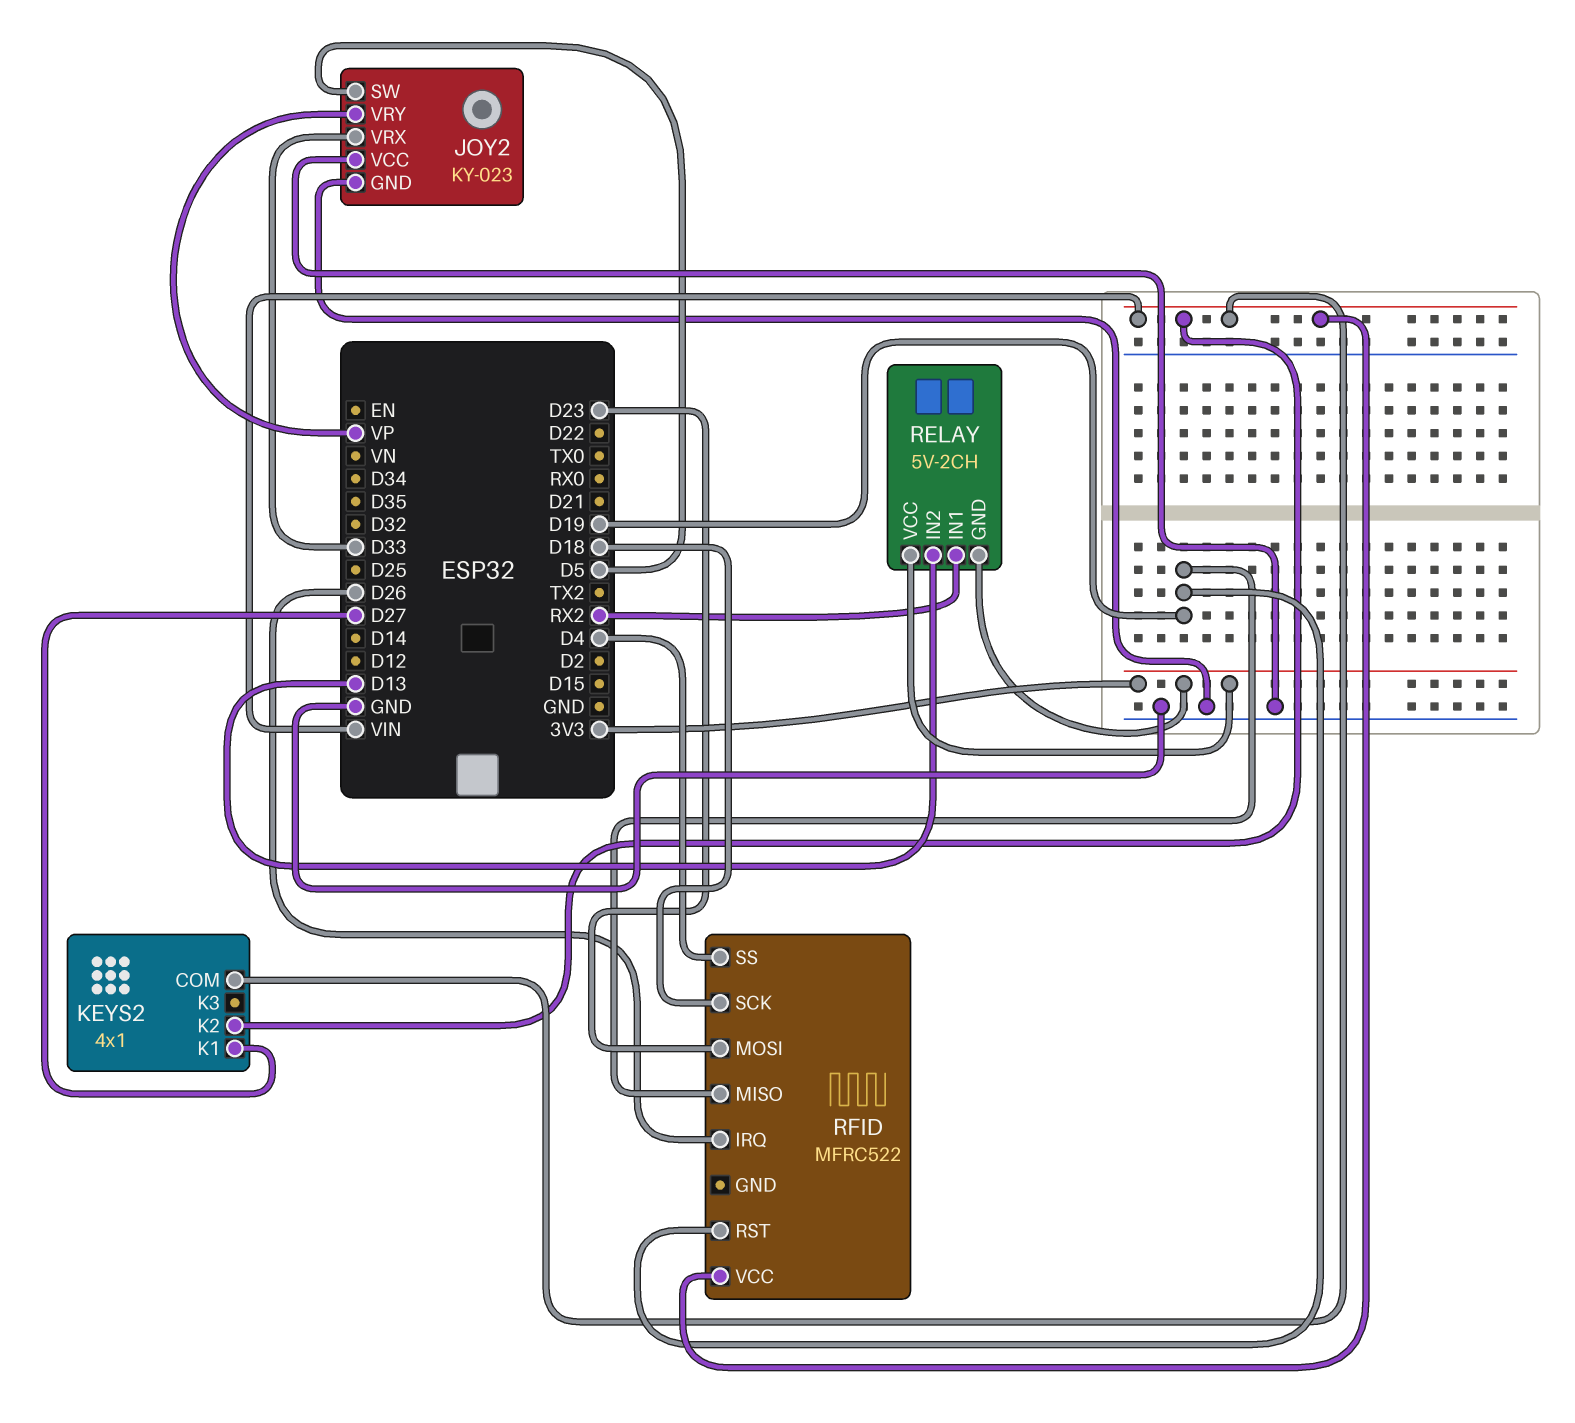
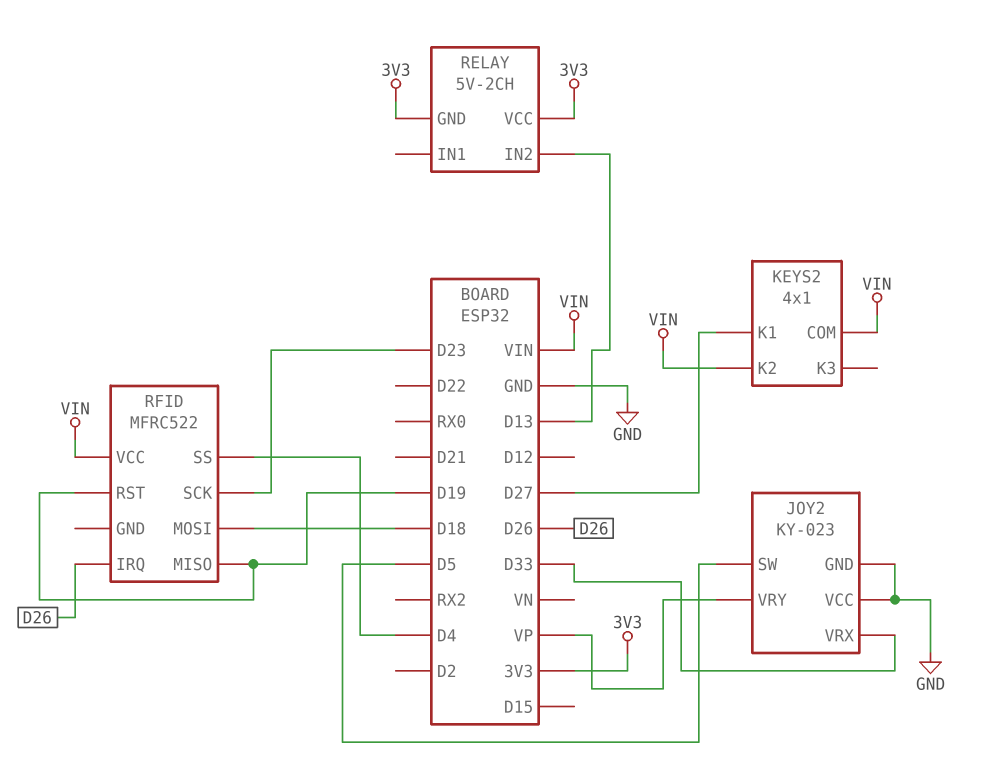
RELAY pin IN1: RX2 -> none
RFID pin MOSI: D23 -> D18
RFID pin SCK: D18 -> D23

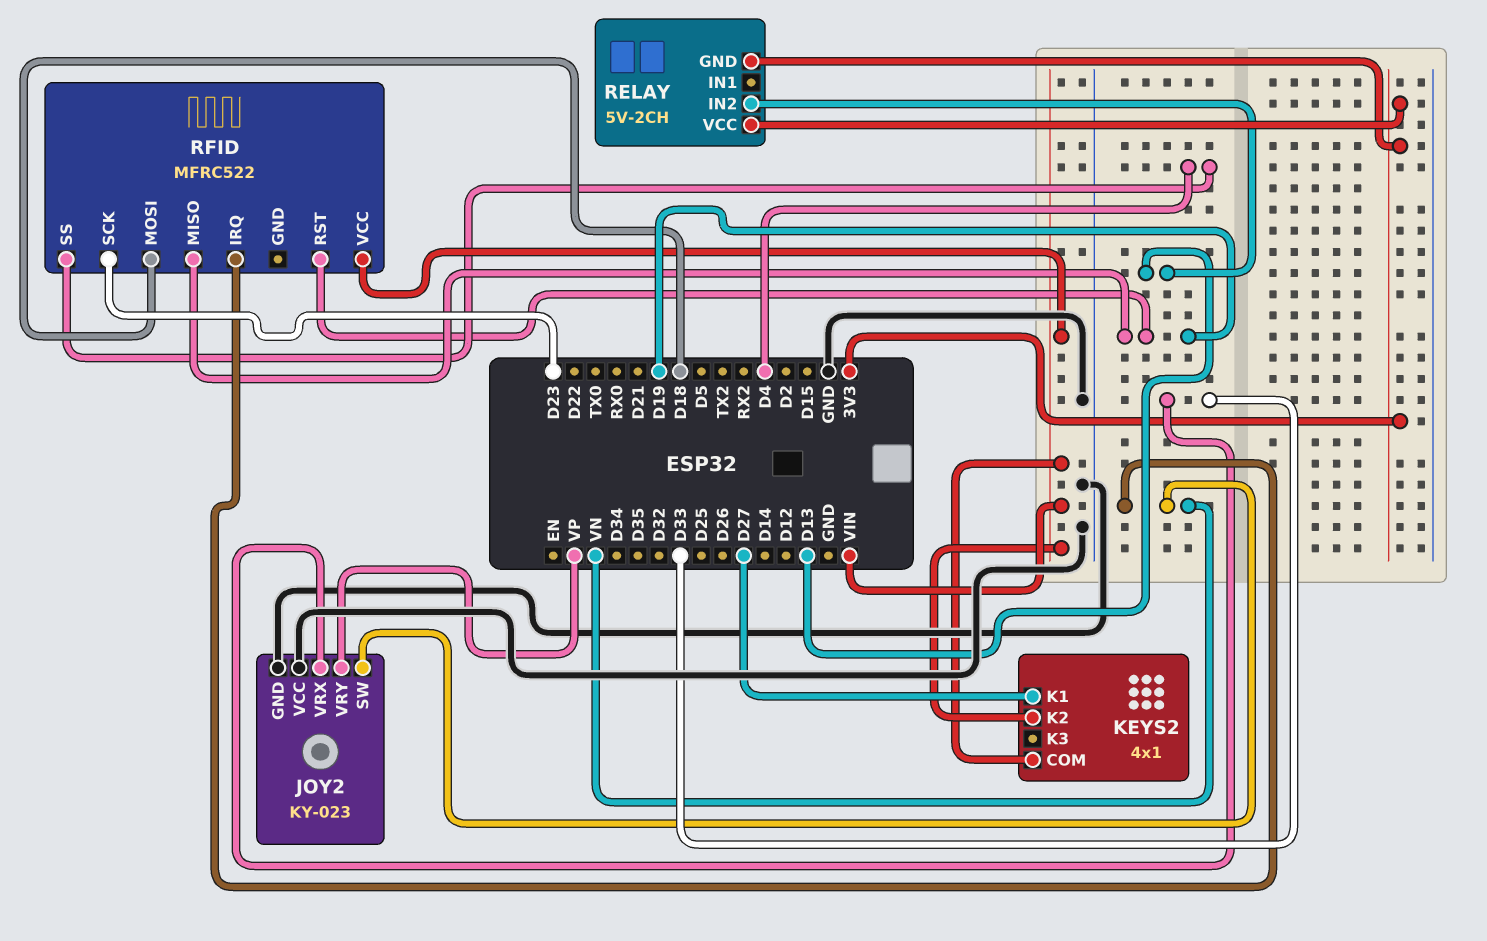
JOY2 pin SW: D5 -> VN
RFID pin IRQ: D26 -> VN

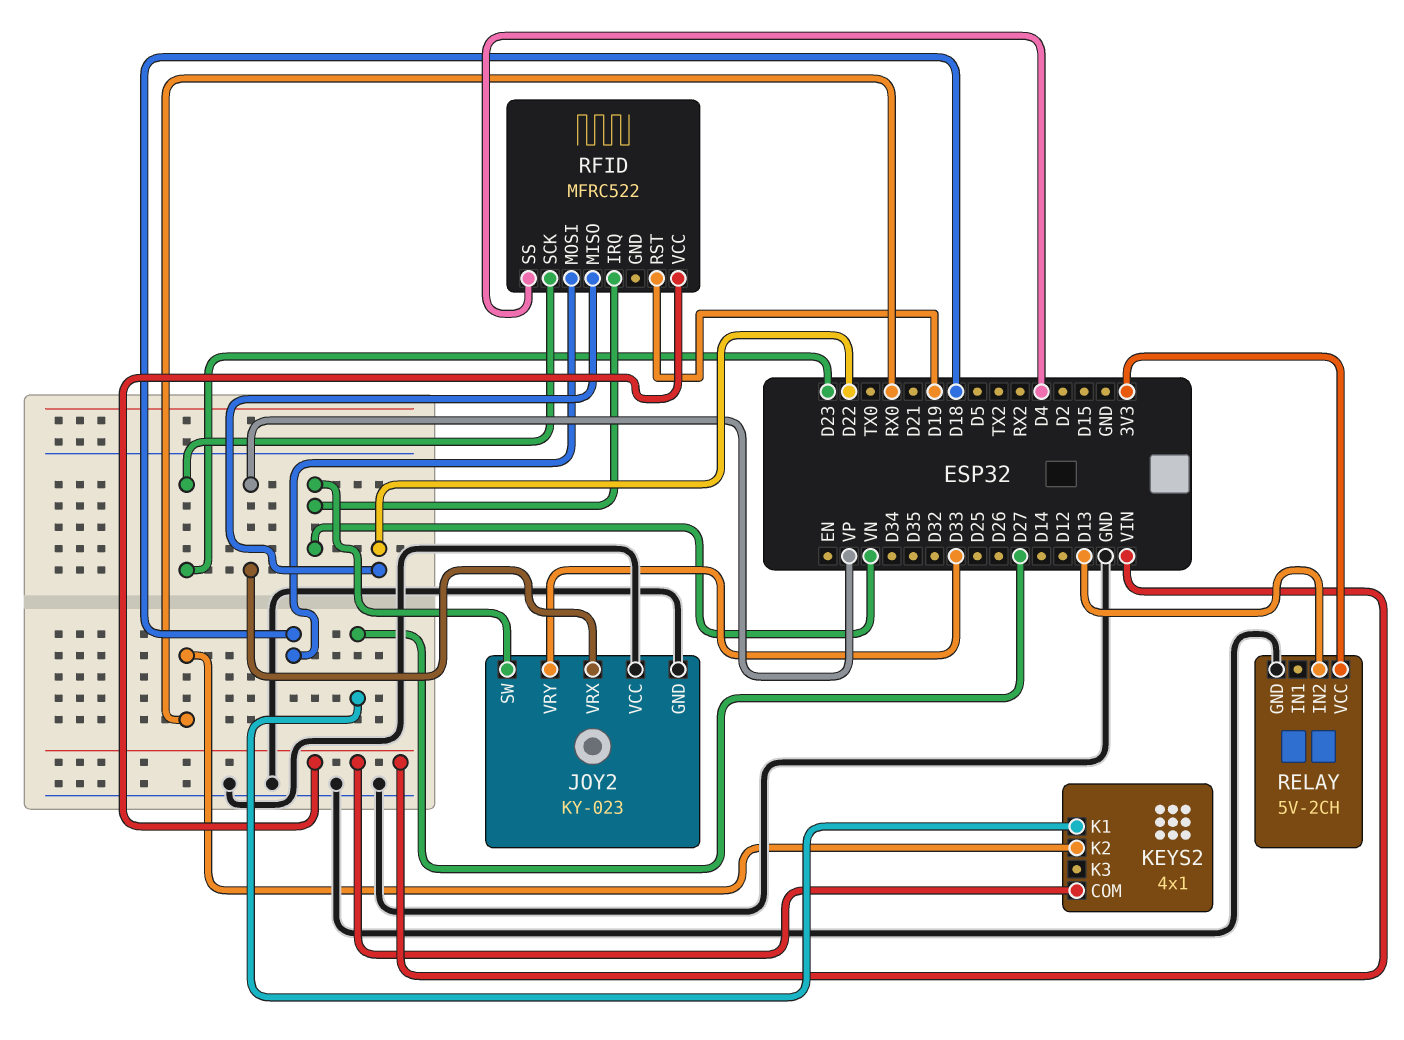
JOY2 pin VRX: D33 -> VP
JOY2 pin VRY: VP -> D33
KEYS2 pin K2: VIN -> RX0
RELAY pin GND: 3V3 -> GND
RFID pin MISO: D19 -> D22

